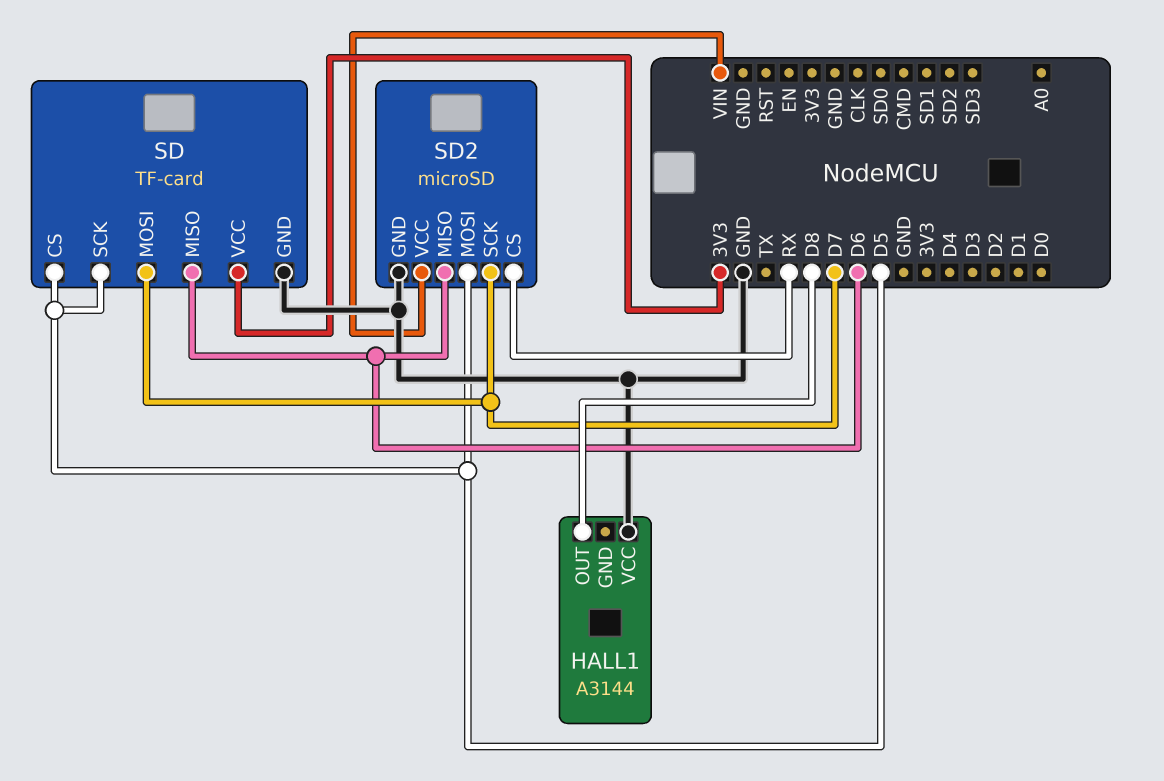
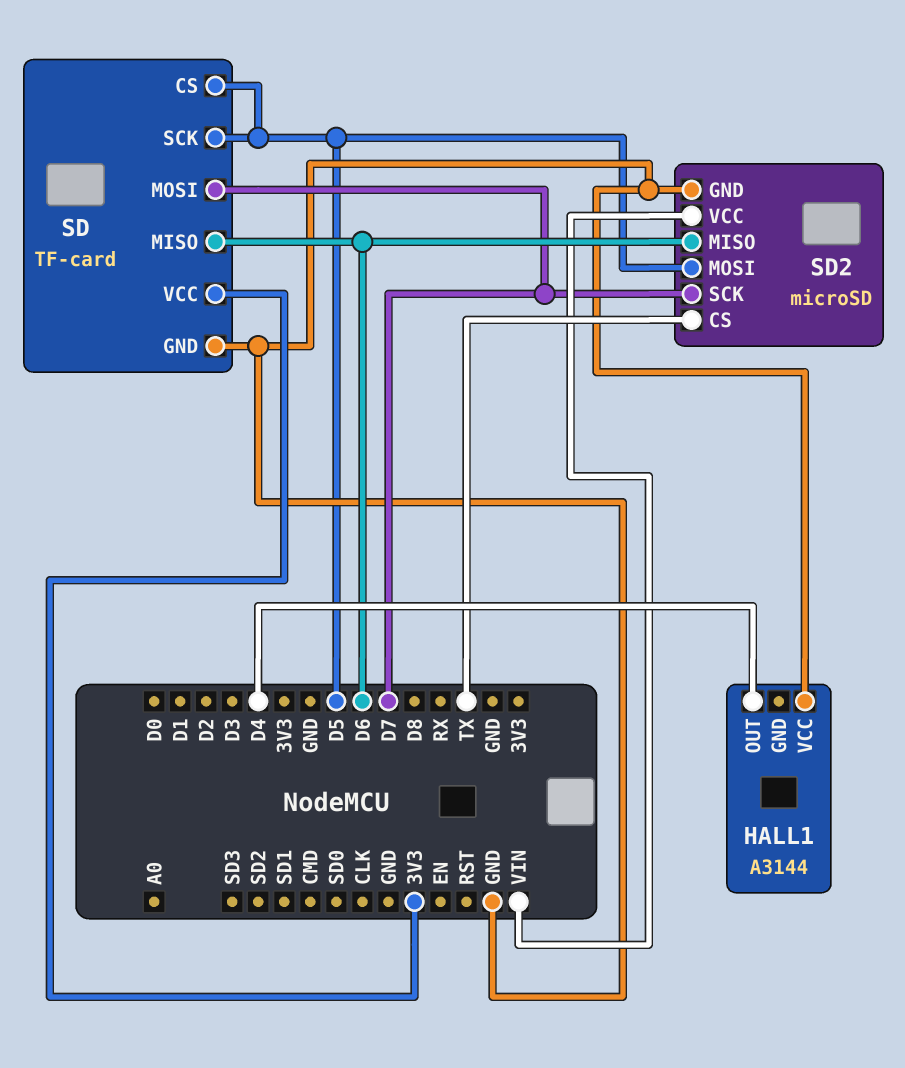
HALL1 pin OUT: D8 -> D4
SD2 pin CS: RX -> TX

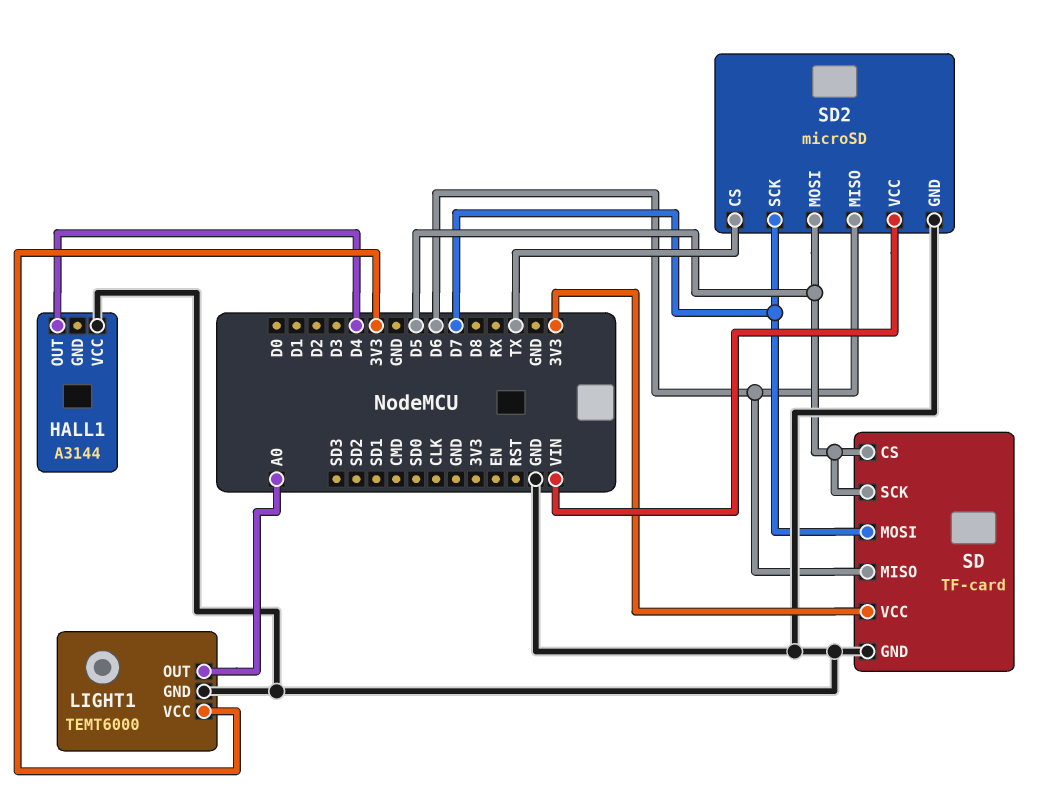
LIGHT1: none -> TEMT6000
LIGHT1 pin GND: none -> GND
LIGHT1 pin OUT: none -> A0
LIGHT1 pin VCC: none -> 3V3

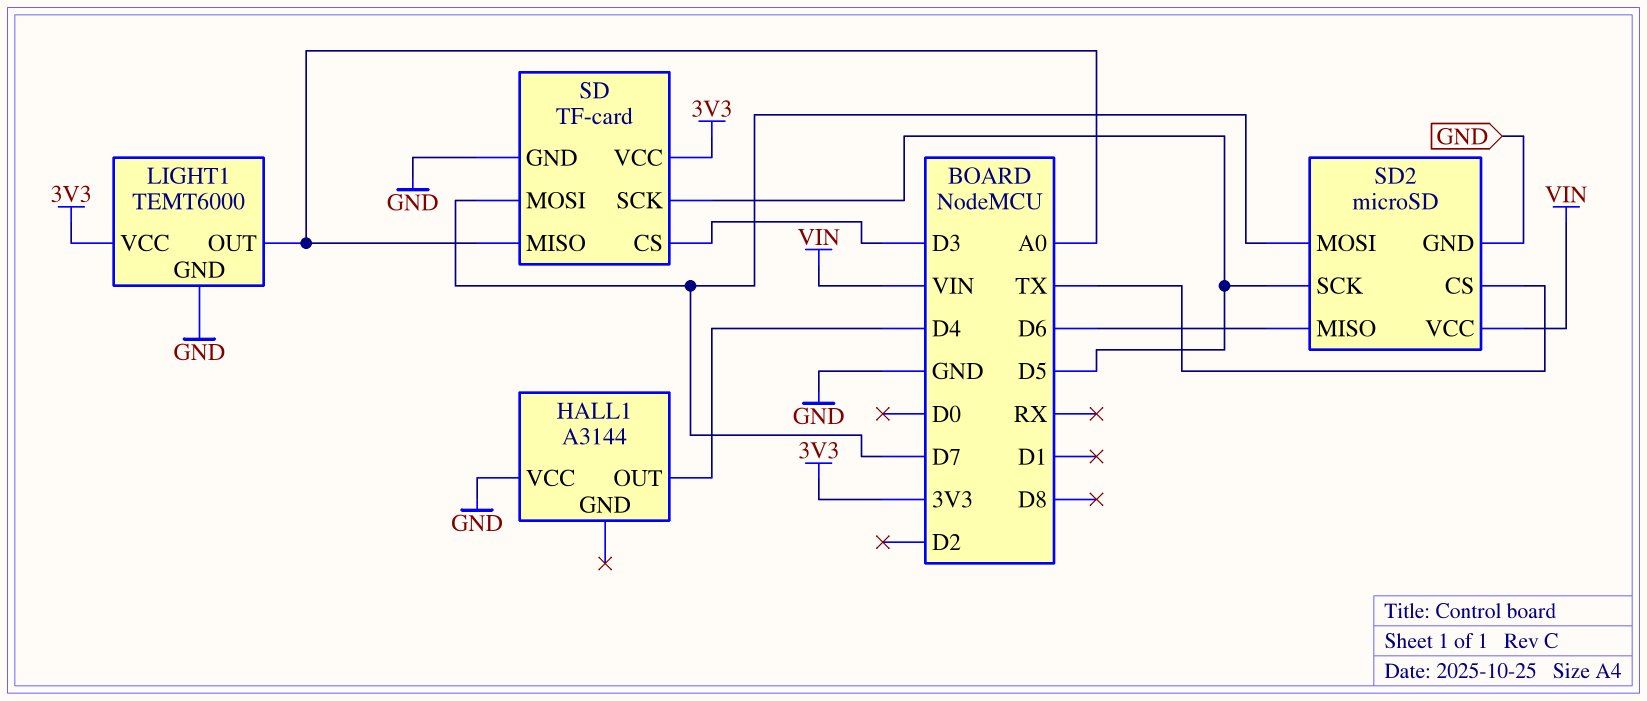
SD pin CS: D5 -> D3
SD pin MISO: D6 -> A0
SD2 pin MOSI: D5 -> D7
SD2 pin SCK: D7 -> D5

